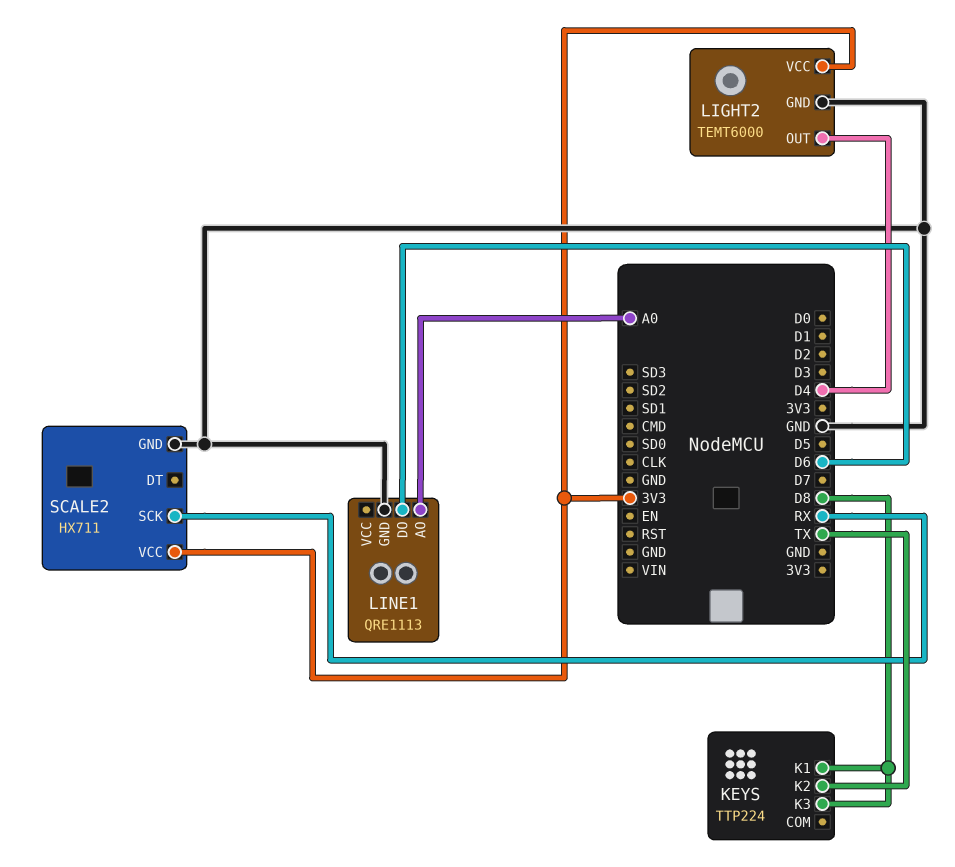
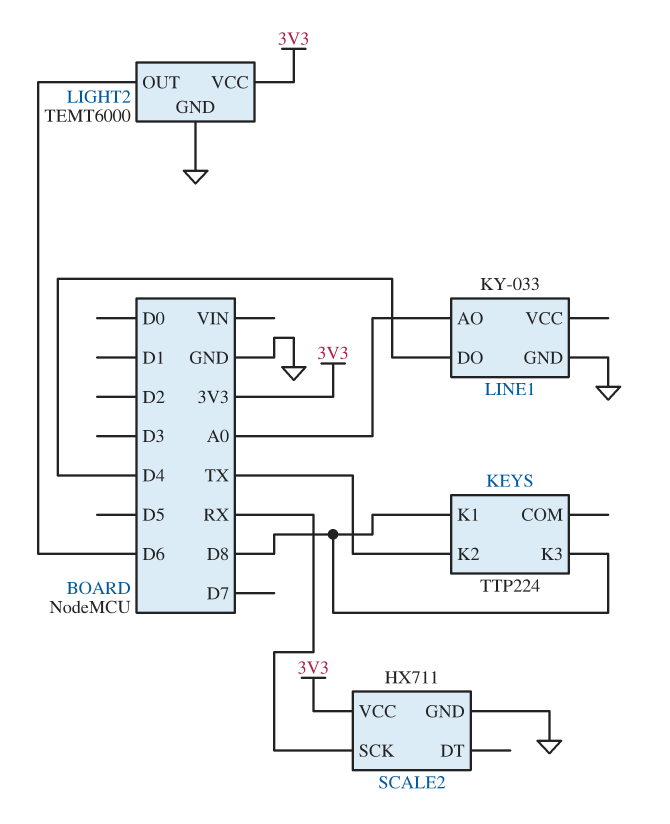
LIGHT2 pin OUT: D4 -> D6
LINE1: QRE1113 -> KY-033
LINE1 pin DO: D6 -> D4

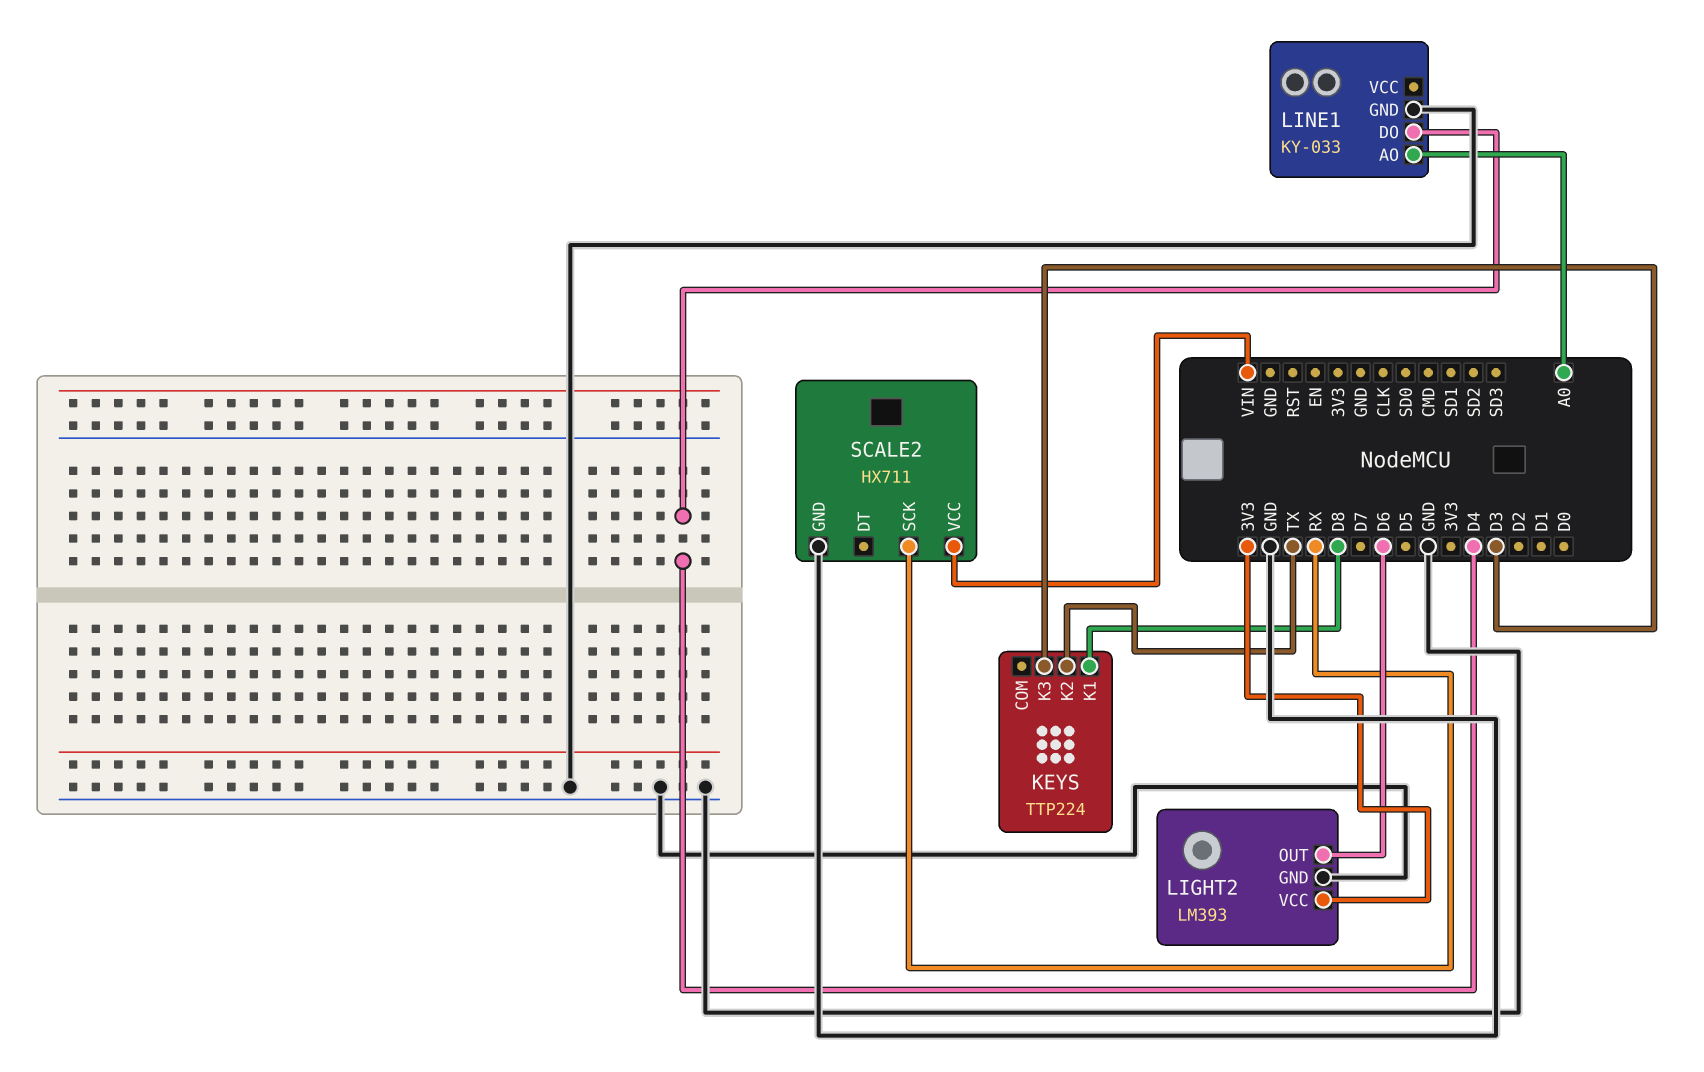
KEYS pin K3: D8 -> D3
LIGHT2: TEMT6000 -> LM393
SCALE2 pin VCC: 3V3 -> VIN

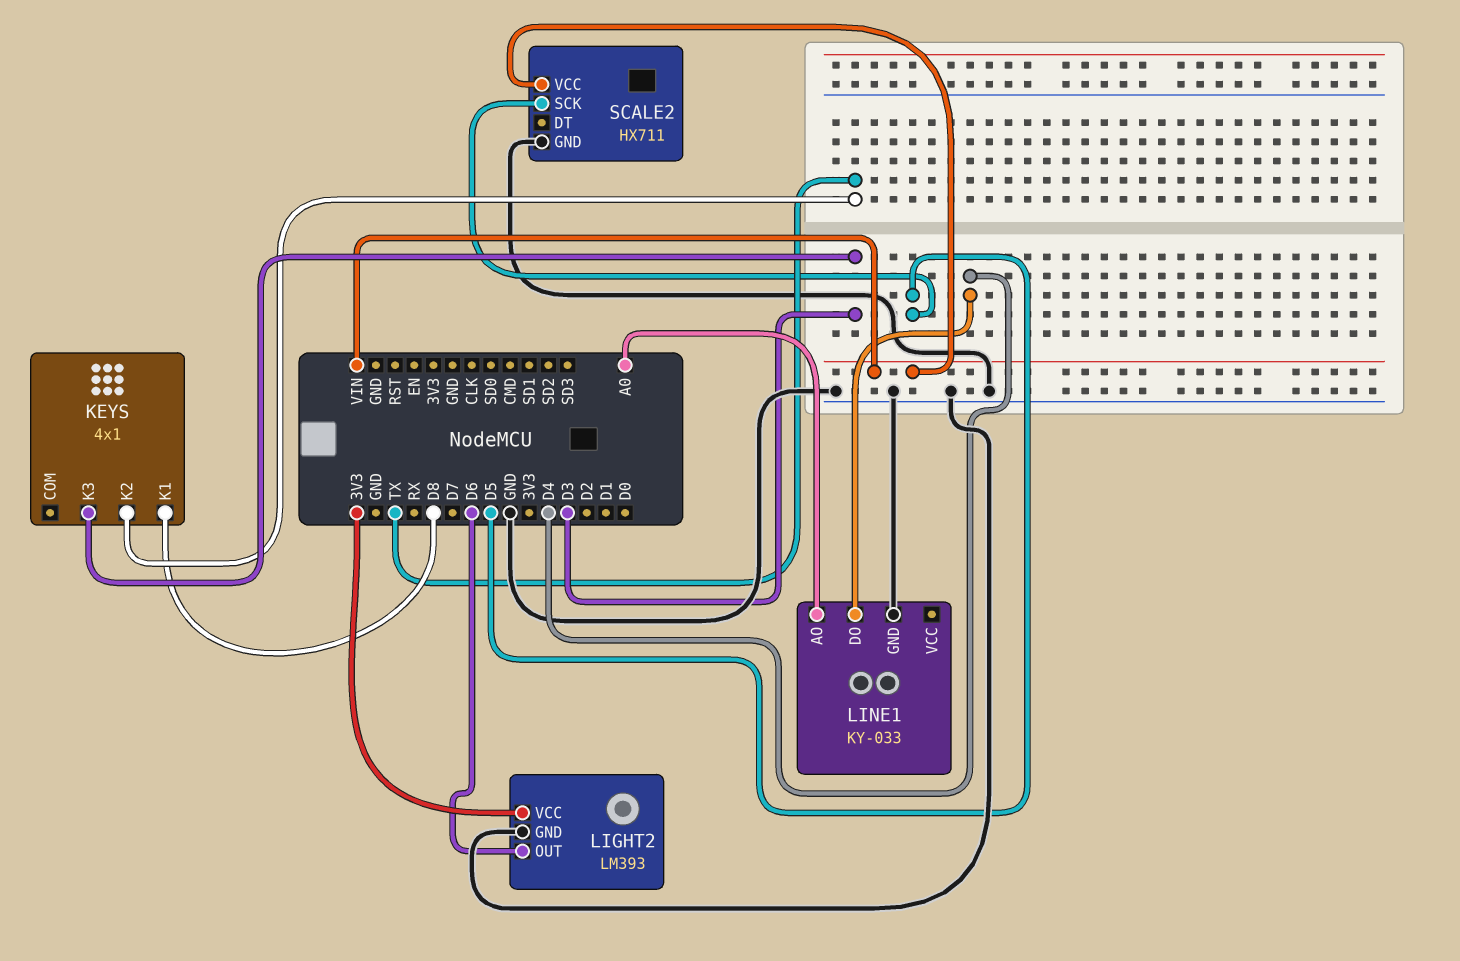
KEYS: TTP224 -> 4x1
SCALE2 pin SCK: RX -> D5

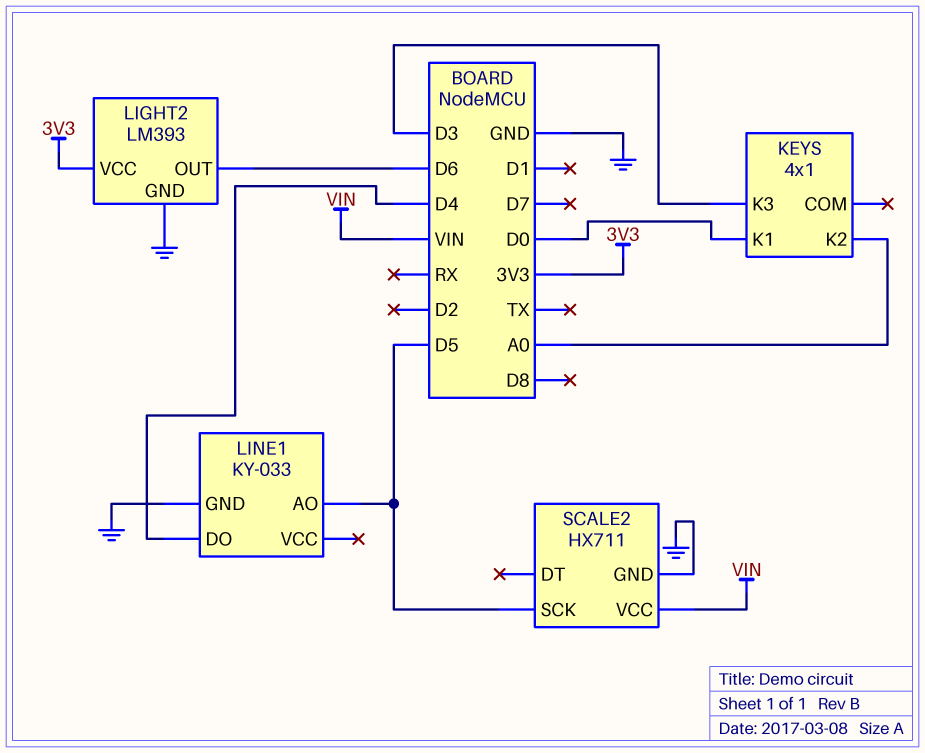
KEYS pin K1: D8 -> D0
KEYS pin K2: TX -> A0
LINE1 pin AO: A0 -> D5

